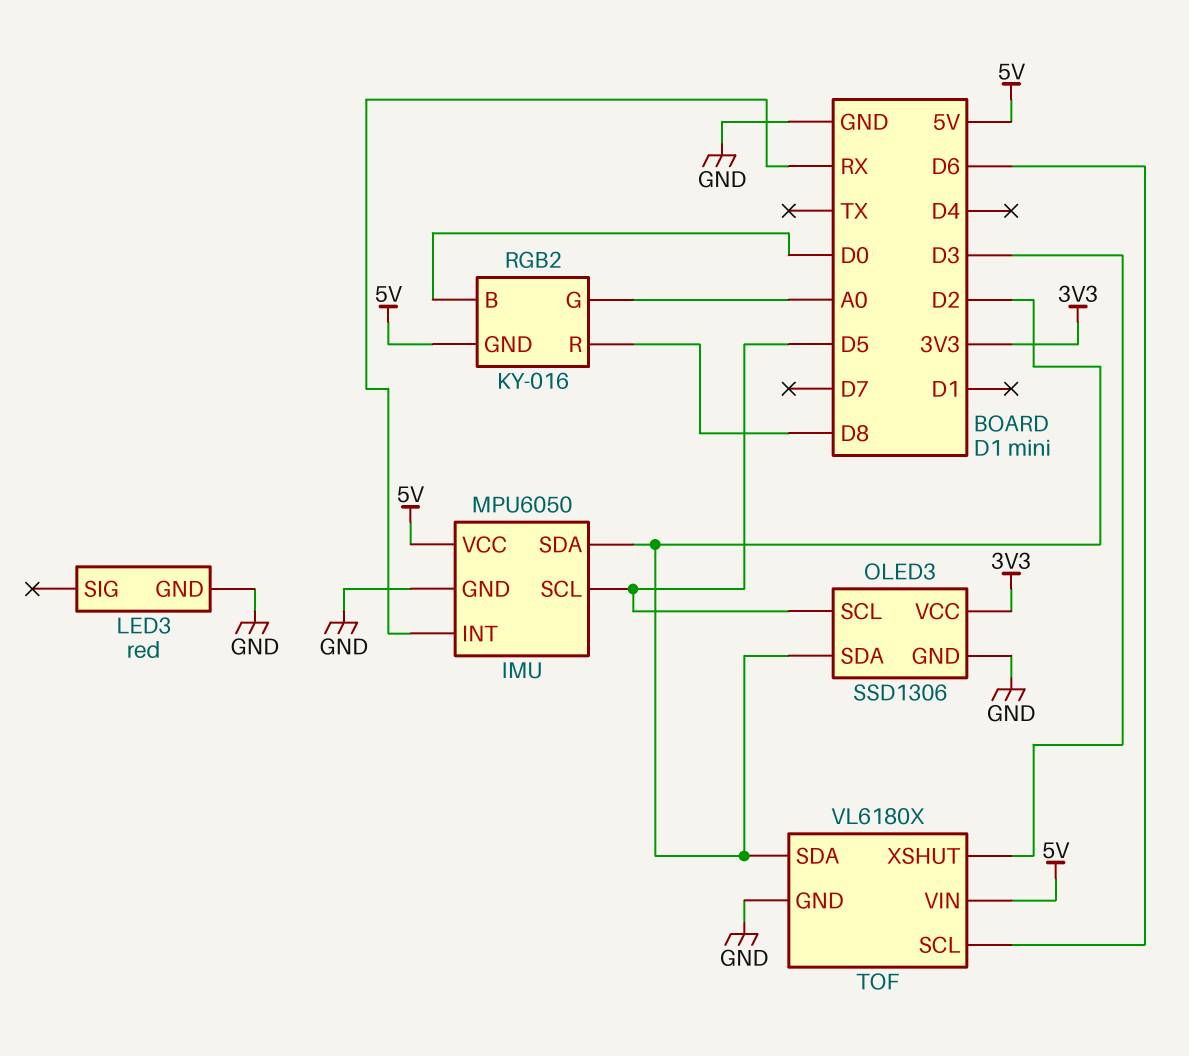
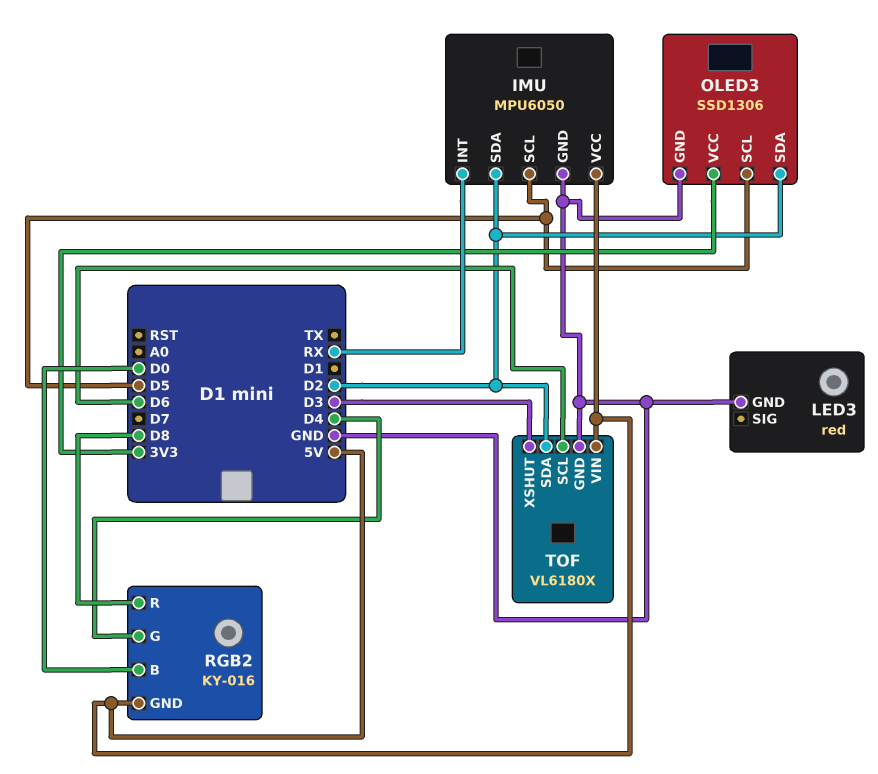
RGB2 pin G: A0 -> D4

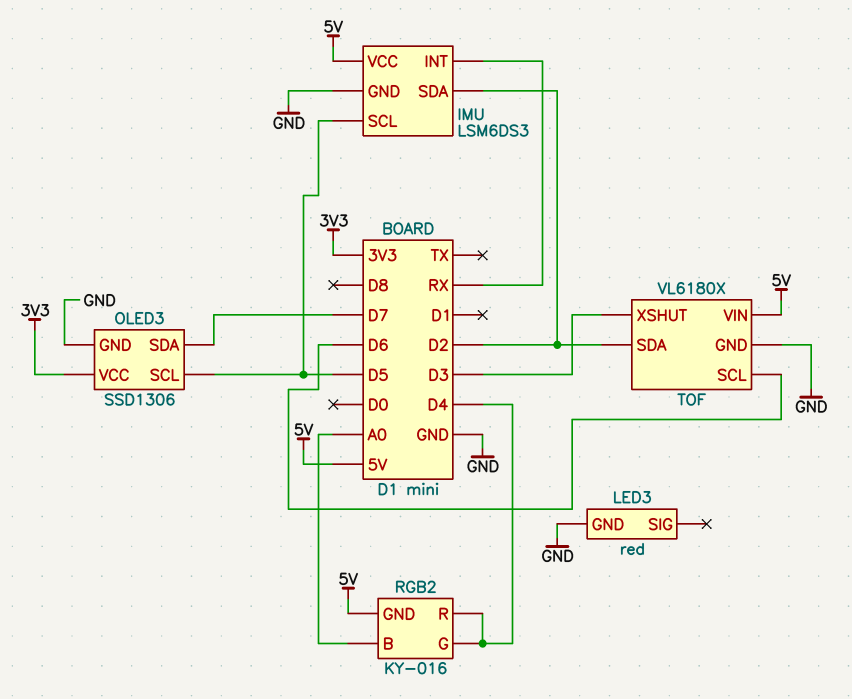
IMU: MPU6050 -> LSM6DS3
OLED3 pin SDA: D2 -> D7
RGB2 pin B: D0 -> A0
RGB2 pin R: D8 -> D4

